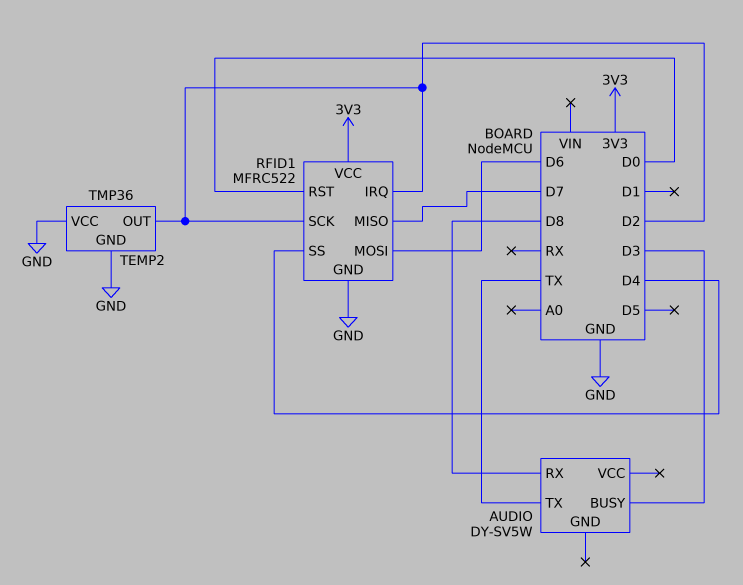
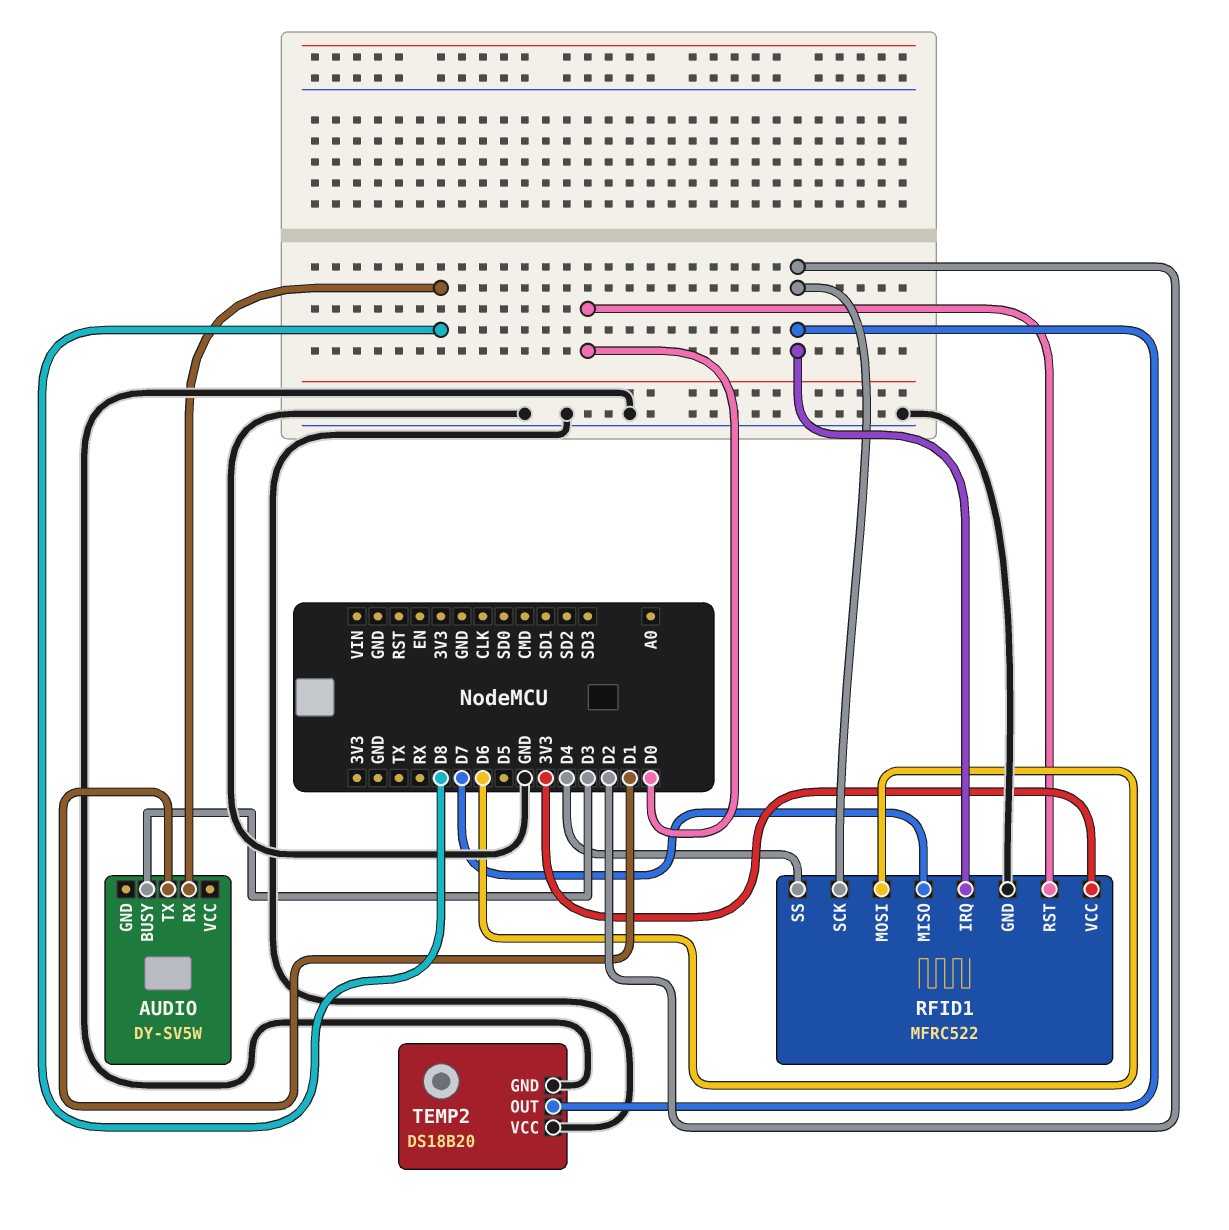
AUDIO pin TX: TX -> D1
TEMP2: TMP36 -> DS18B20

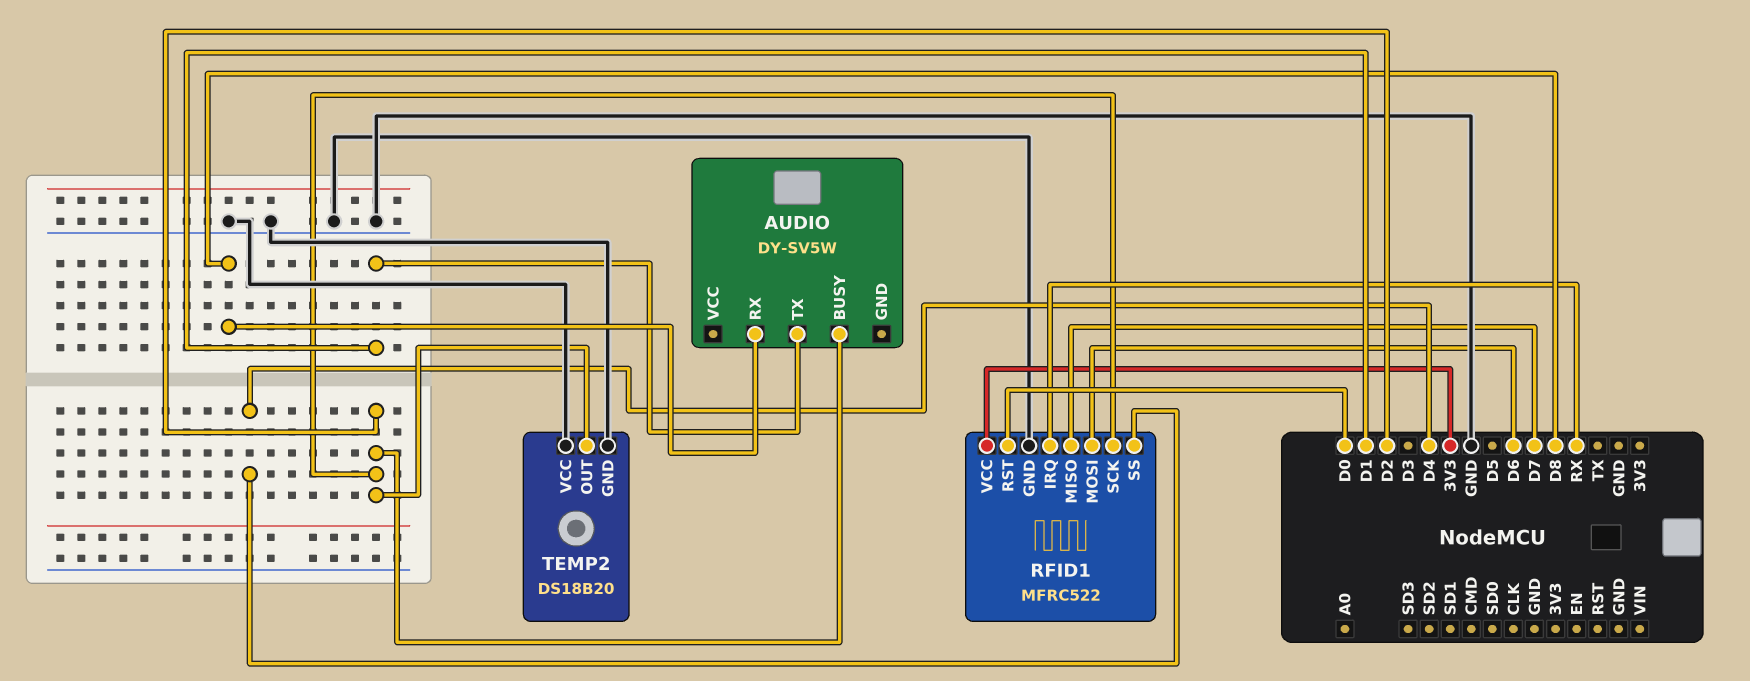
AUDIO pin BUSY: D3 -> D2
RFID1 pin IRQ: D2 -> RX

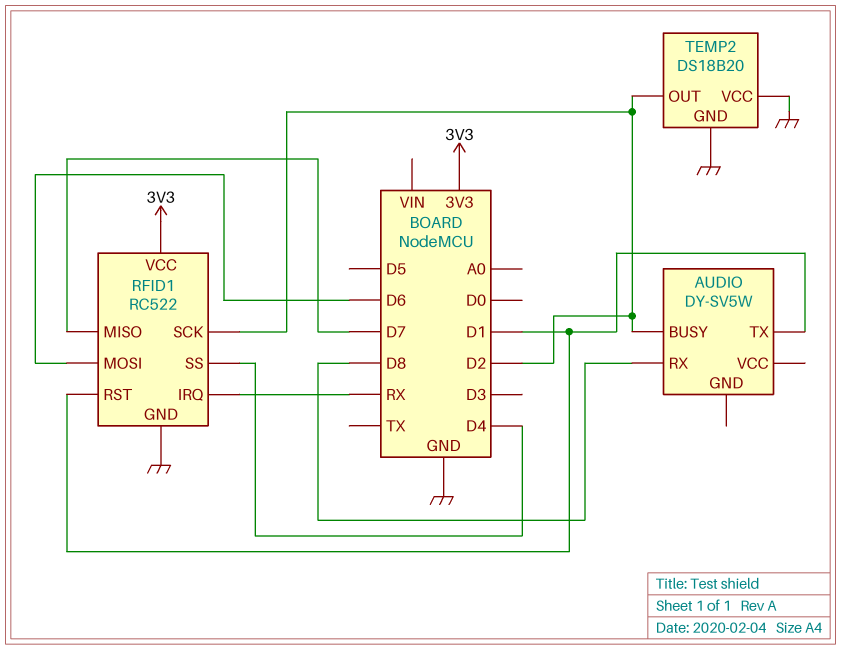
RFID1: MFRC522 -> RC522
RFID1 pin RST: D0 -> D1

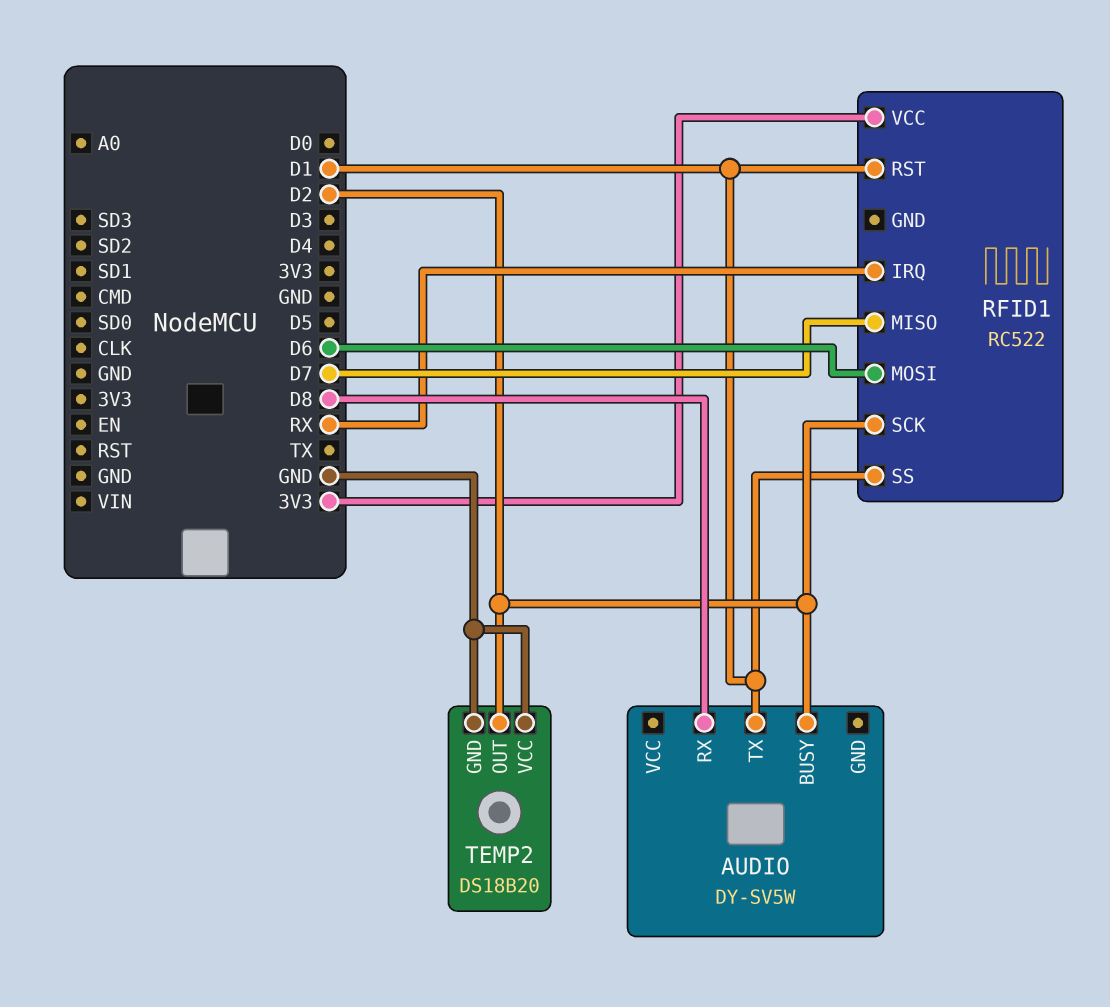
RFID1 pin GND: GND -> none
RFID1 pin SS: D4 -> D1

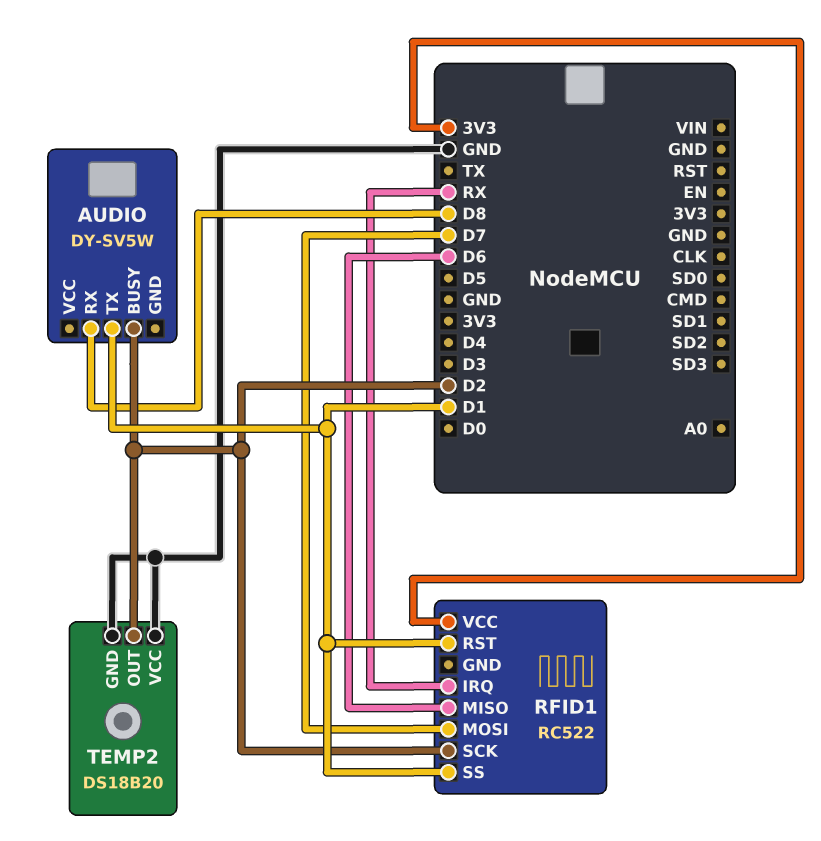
RFID1 pin MISO: D7 -> D6
RFID1 pin MOSI: D6 -> D7

